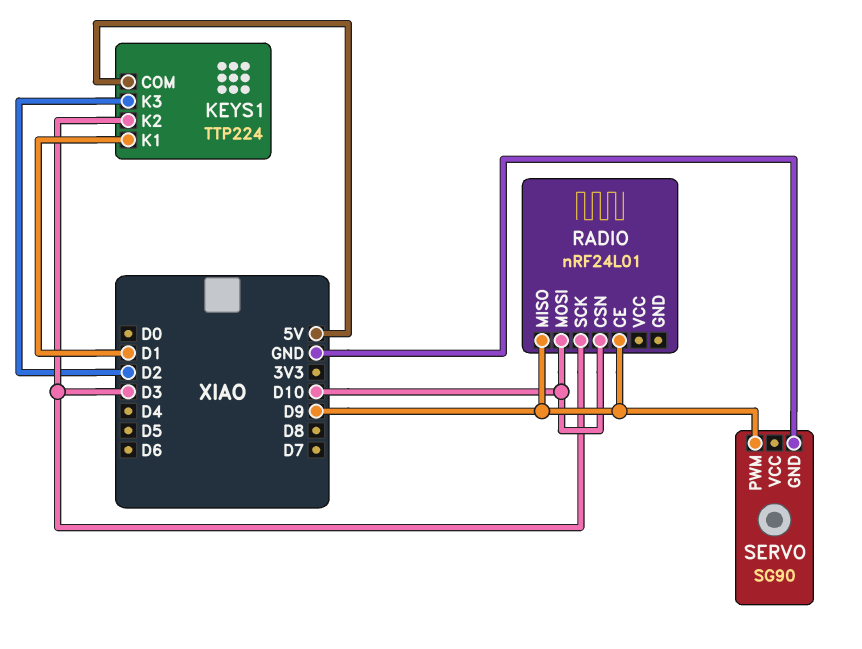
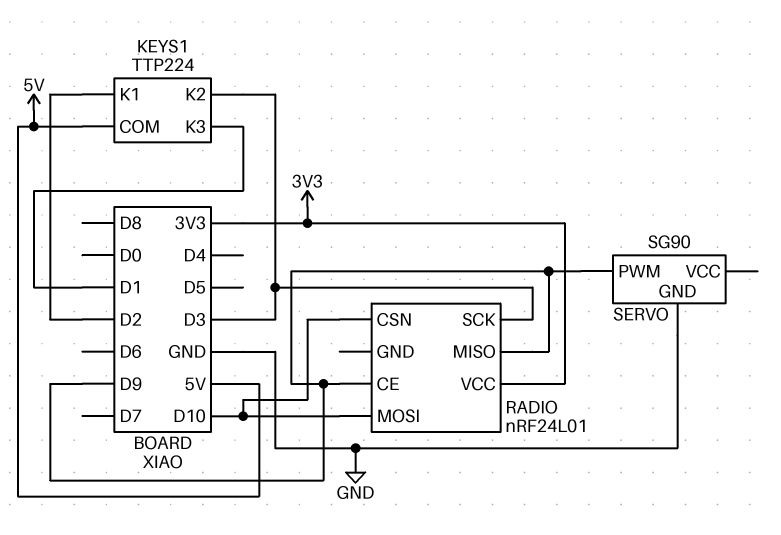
KEYS1 pin K1: D1 -> D2
KEYS1 pin K3: D2 -> D1
RADIO pin VCC: none -> 3V3

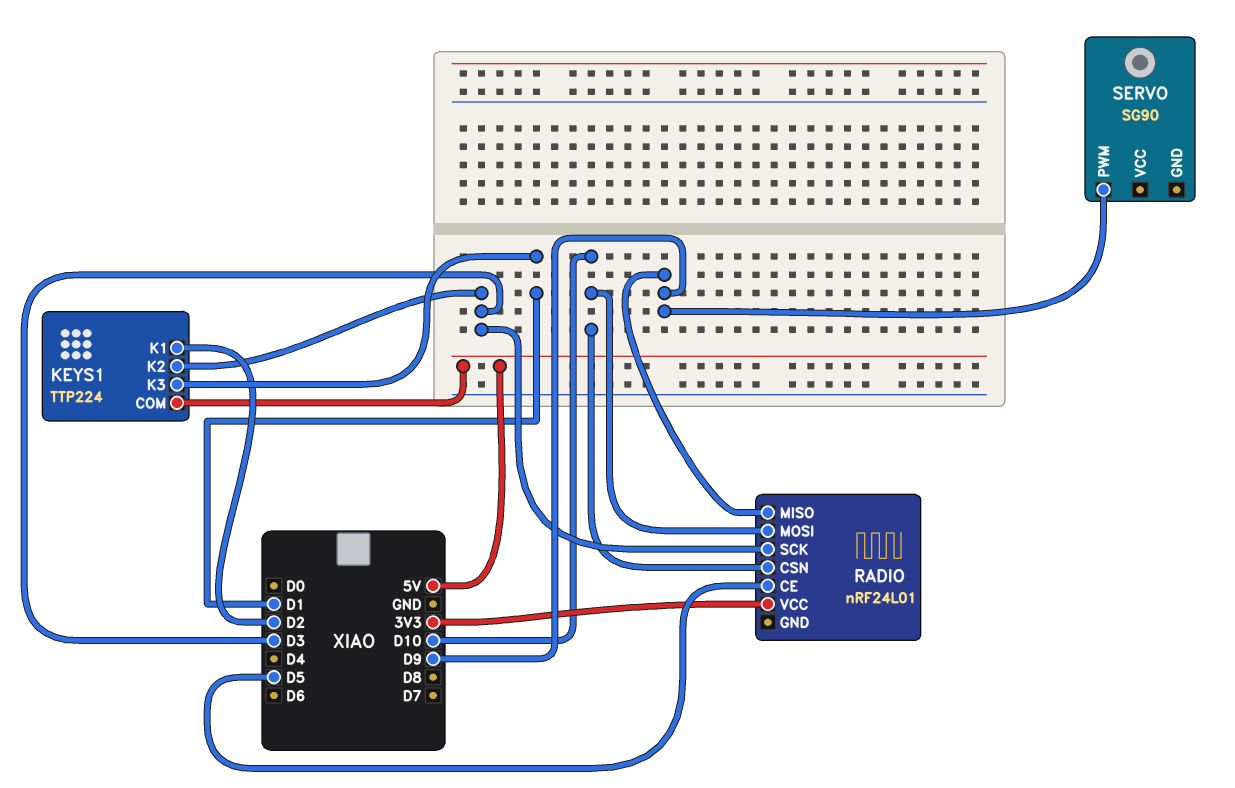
RADIO pin CE: D9 -> D5
SERVO pin GND: GND -> none

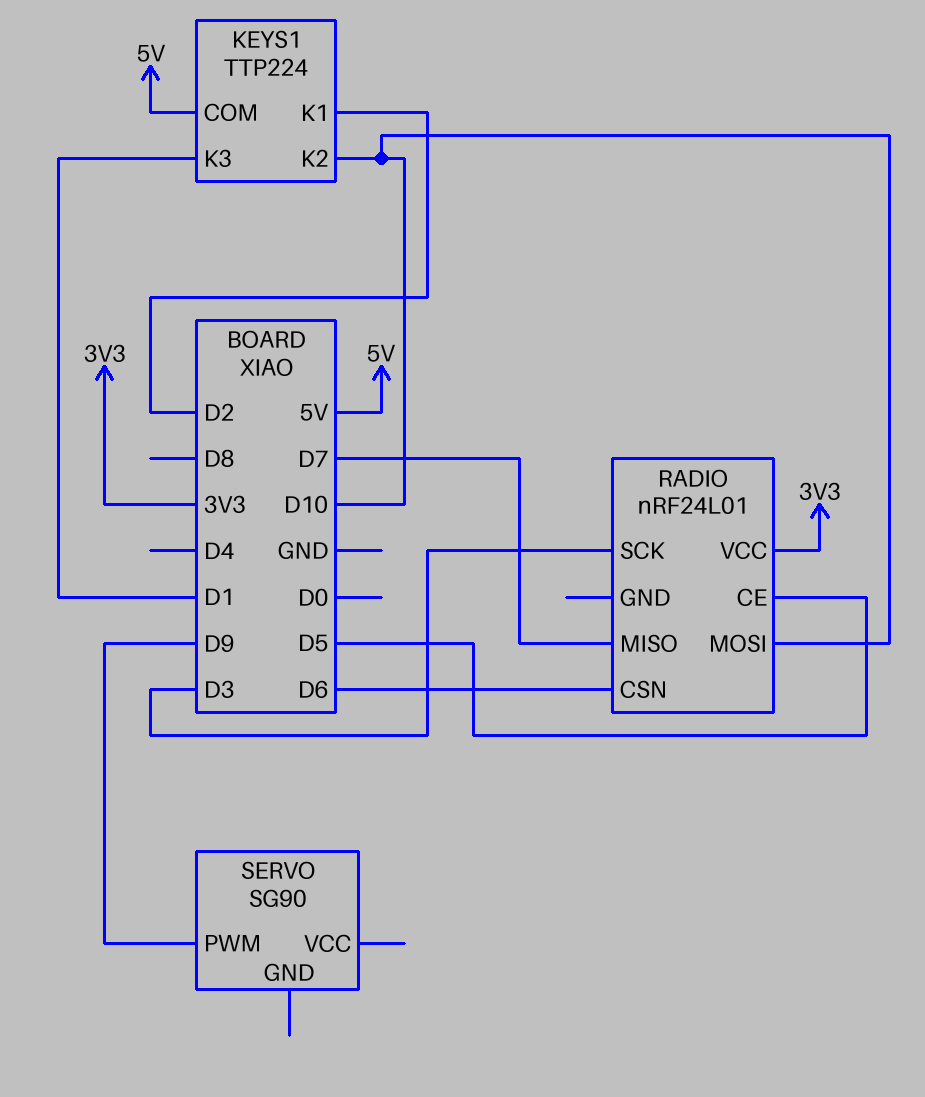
KEYS1 pin K2: D3 -> D10
RADIO pin CSN: D10 -> D6
RADIO pin MISO: D9 -> D7

